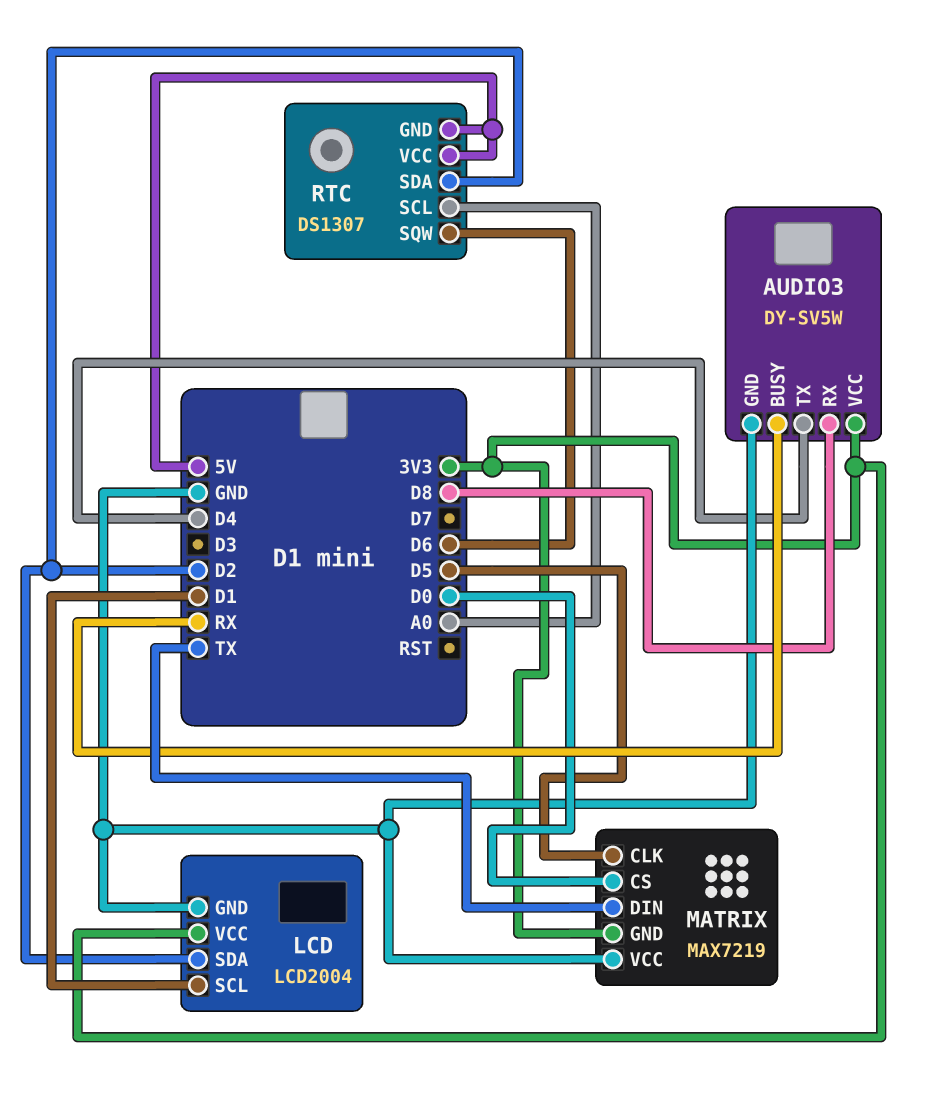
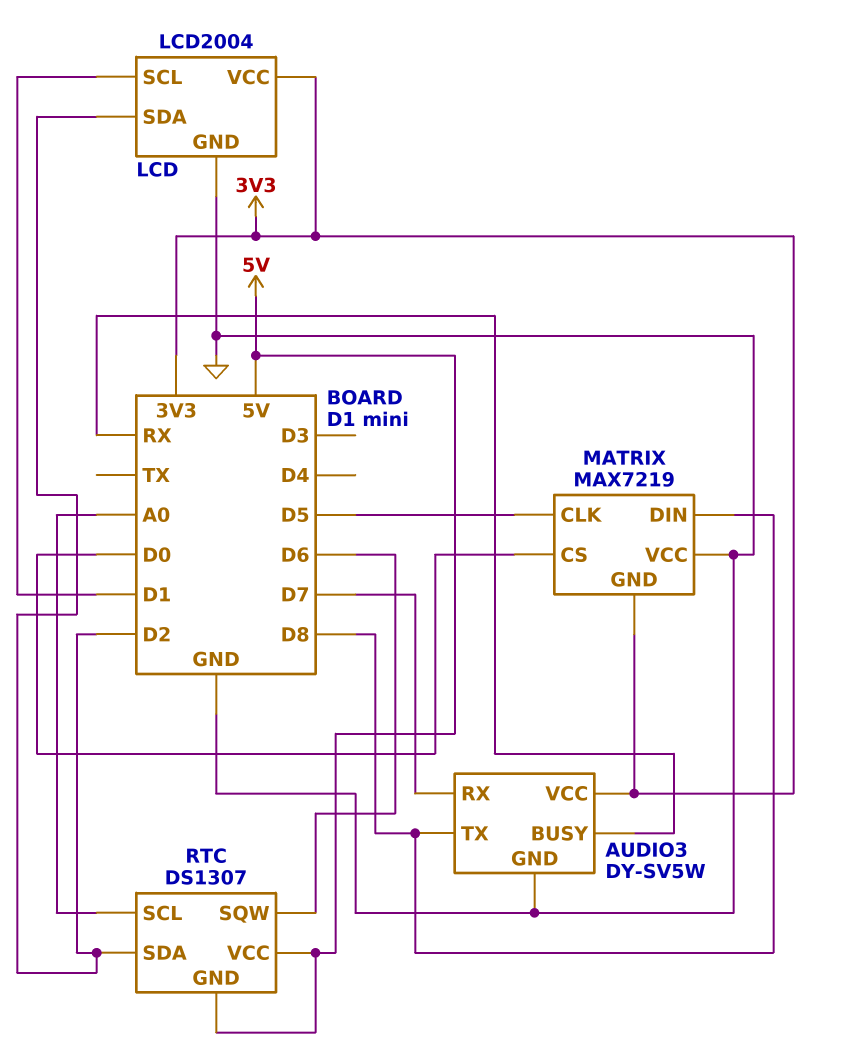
AUDIO3 pin RX: D8 -> D7
AUDIO3 pin TX: D4 -> D8
MATRIX pin DIN: TX -> D8

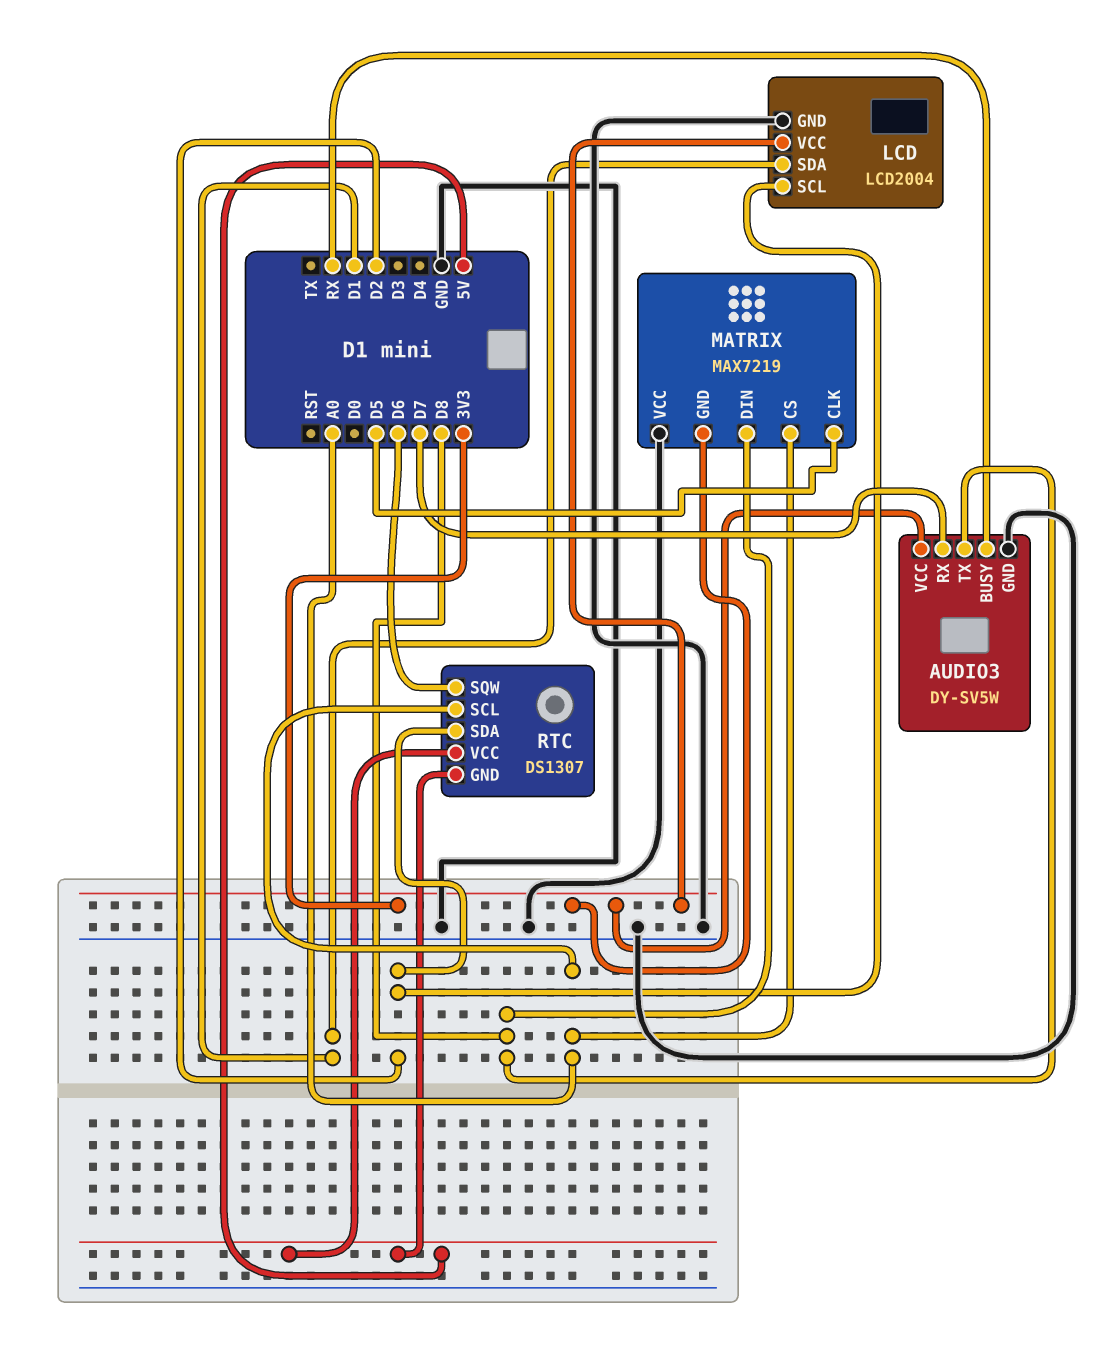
LCD pin SCL: D1 -> D2
LCD pin SDA: D2 -> D1
MATRIX pin CS: D0 -> A0

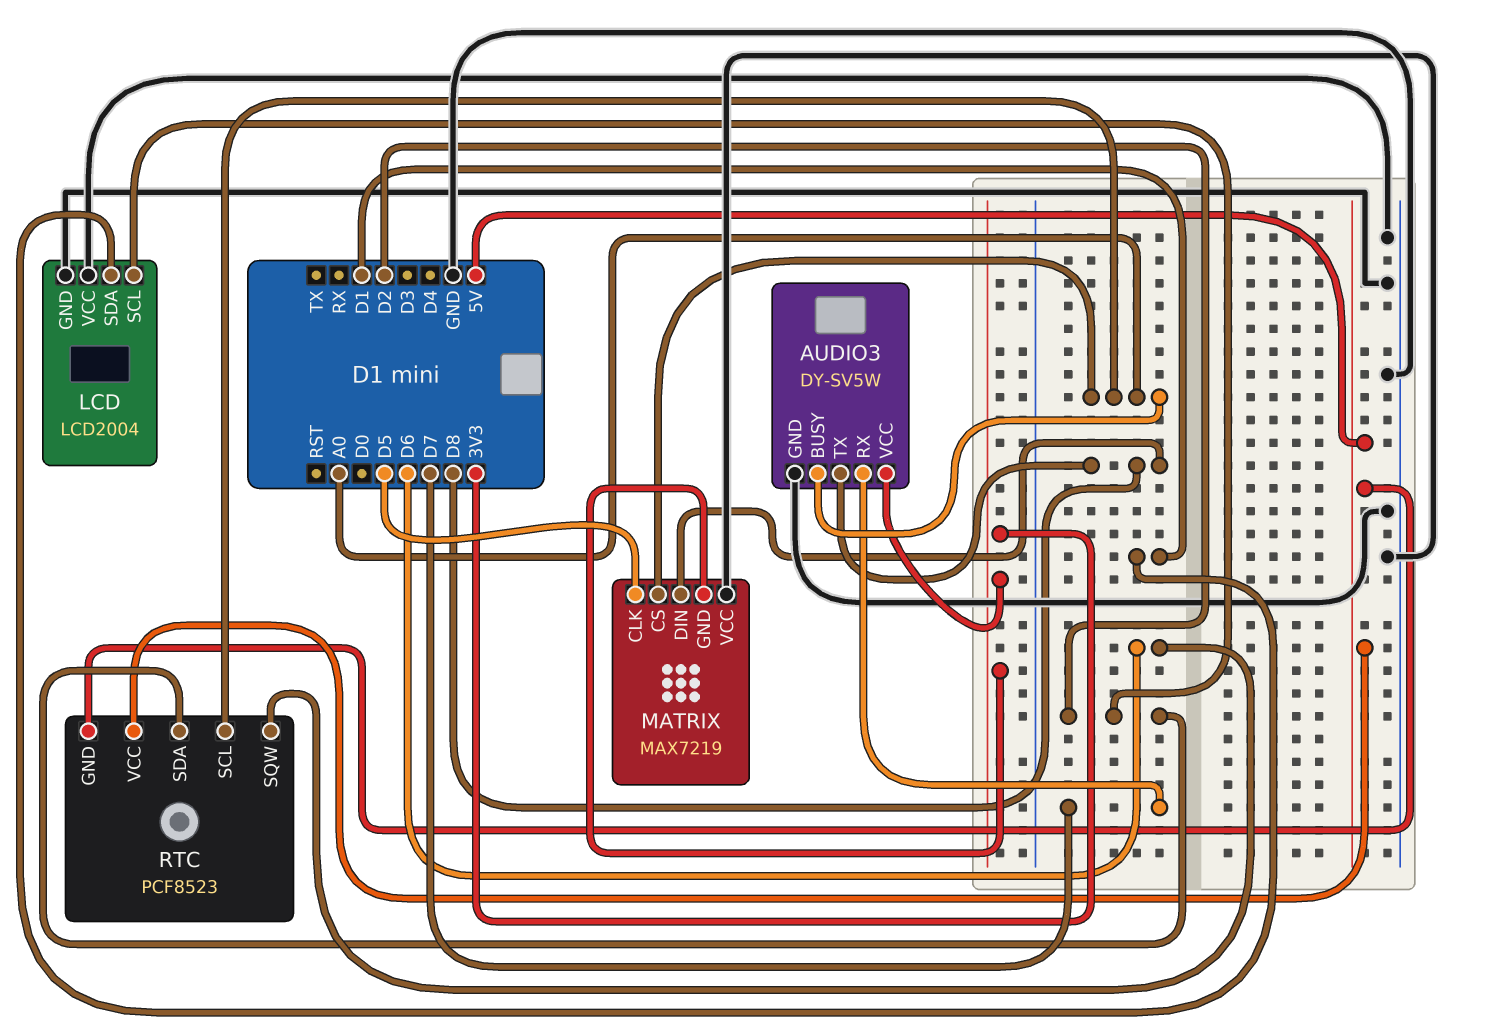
AUDIO3 pin BUSY: RX -> A0
LCD pin VCC: 3V3 -> GND
RTC: DS1307 -> PCF8523

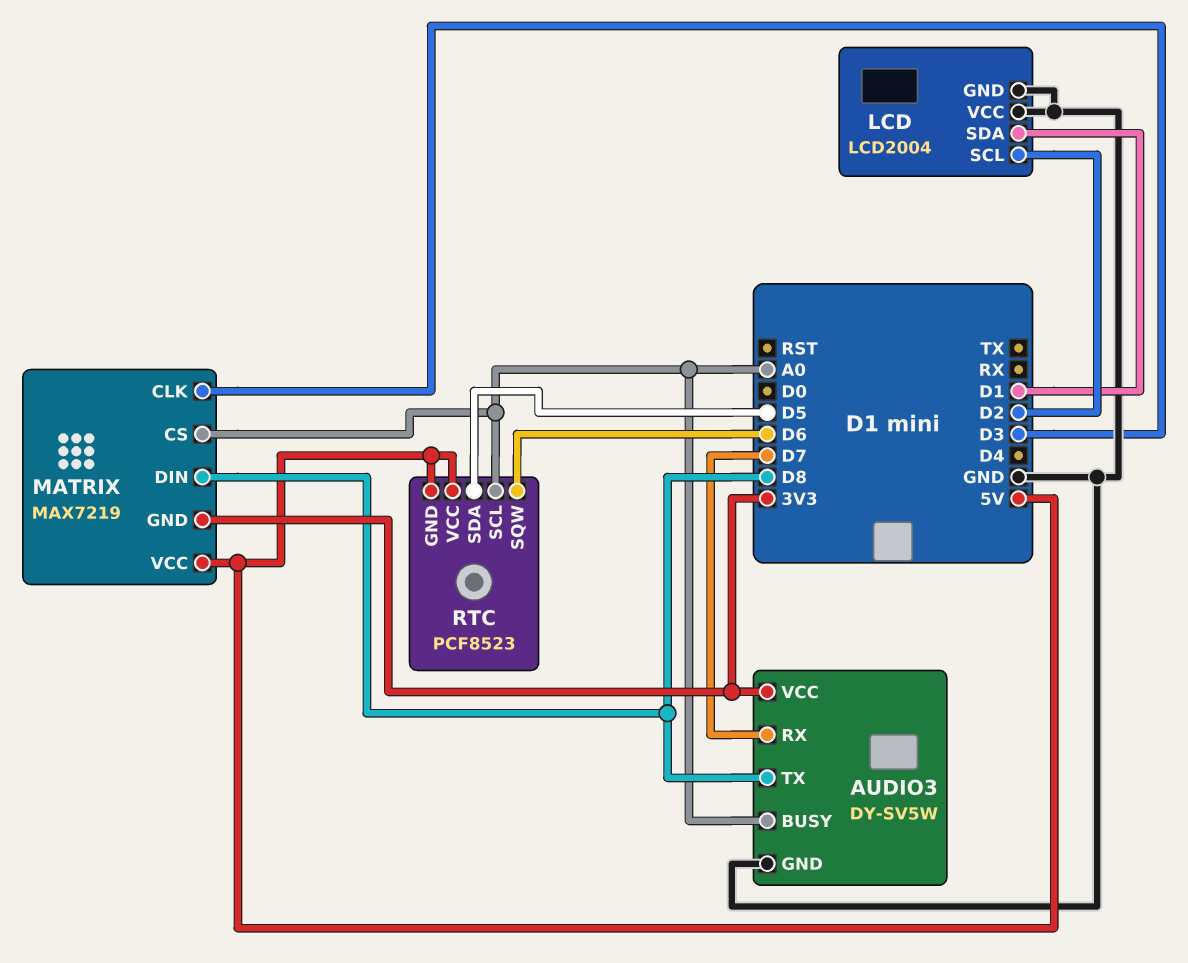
MATRIX pin CLK: D5 -> D3
MATRIX pin VCC: GND -> 5V
RTC pin SDA: D2 -> D5

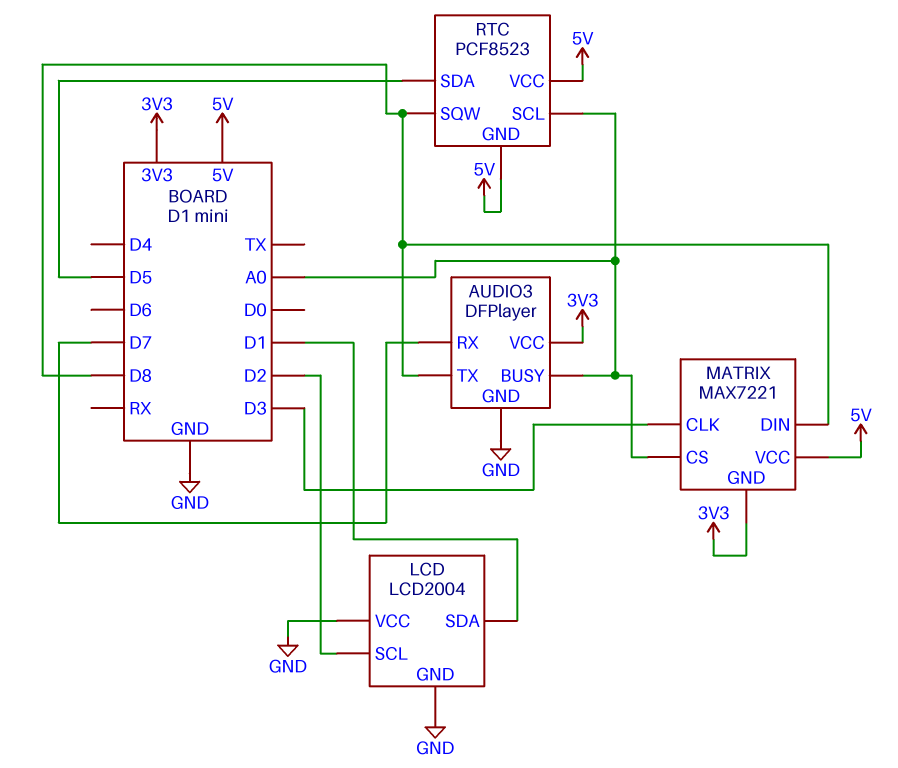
AUDIO3: DY-SV5W -> DFPlayer
MATRIX: MAX7219 -> MAX7221
RTC pin SQW: D6 -> D8

